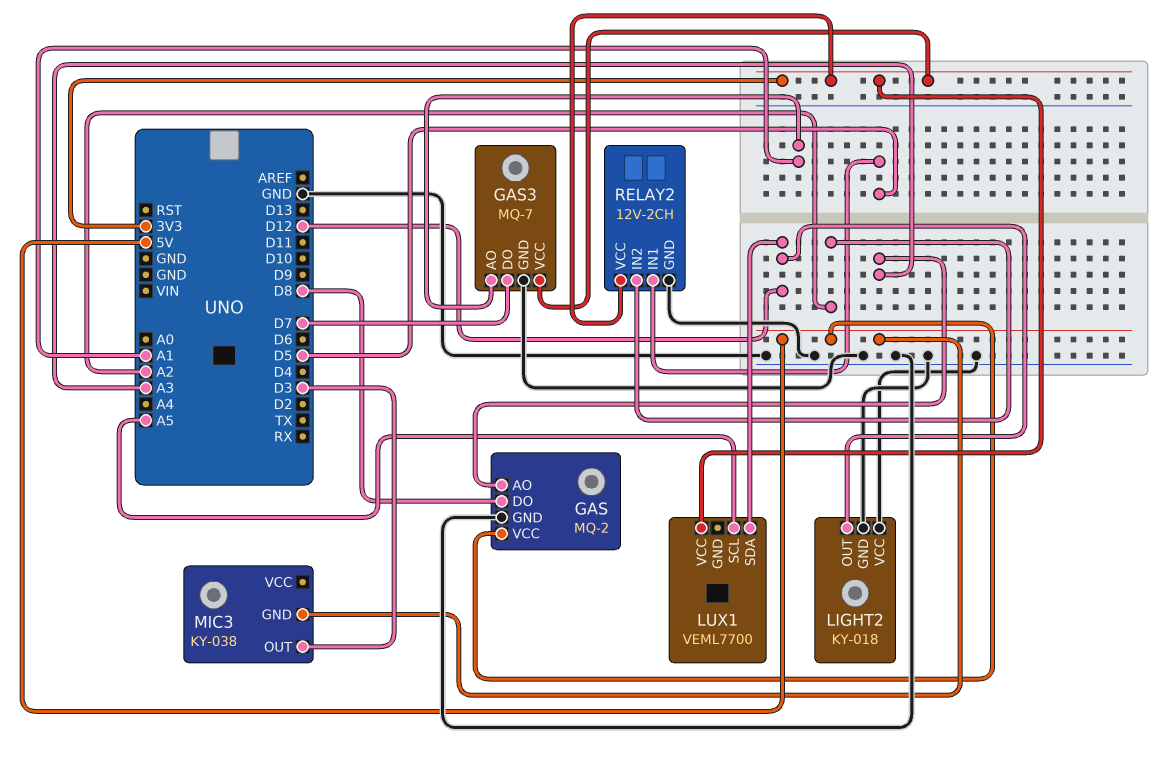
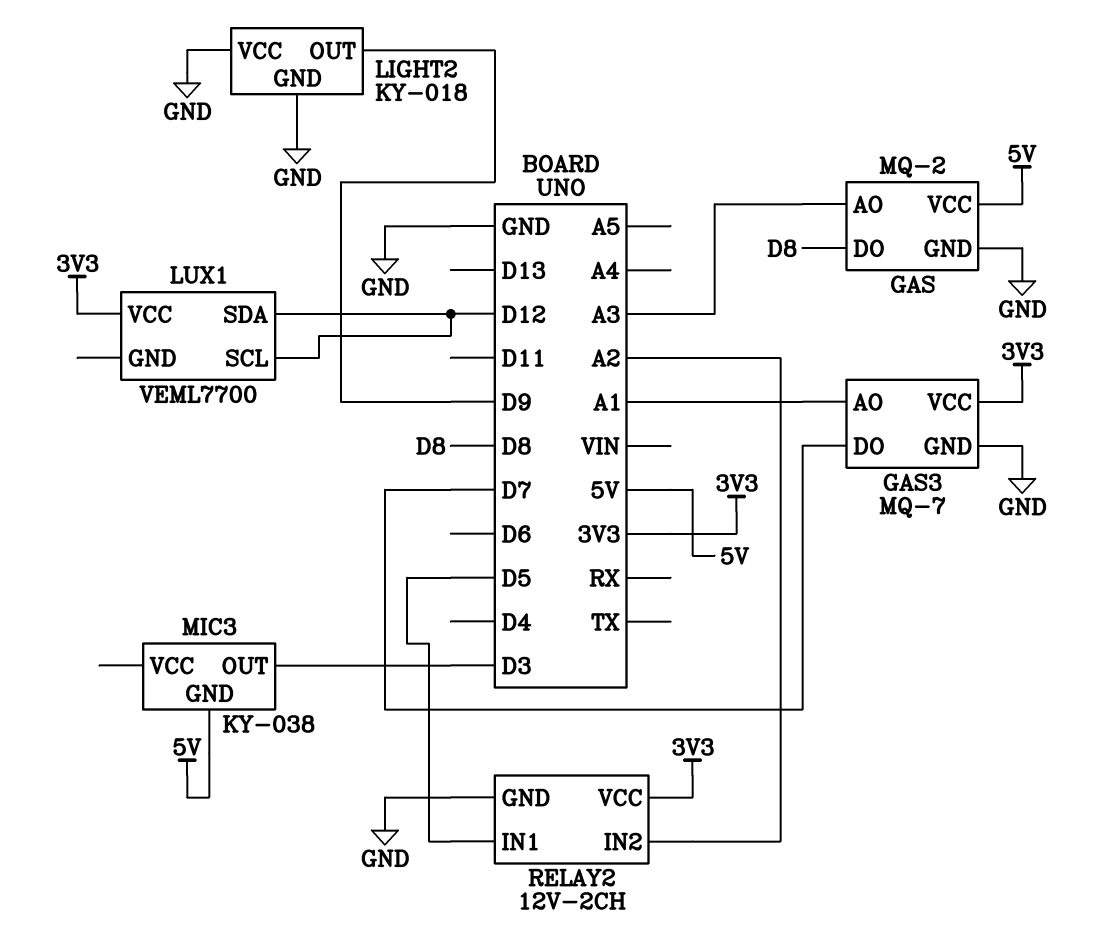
LIGHT2 pin OUT: D12 -> D9
LUX1 pin SCL: A5 -> D12

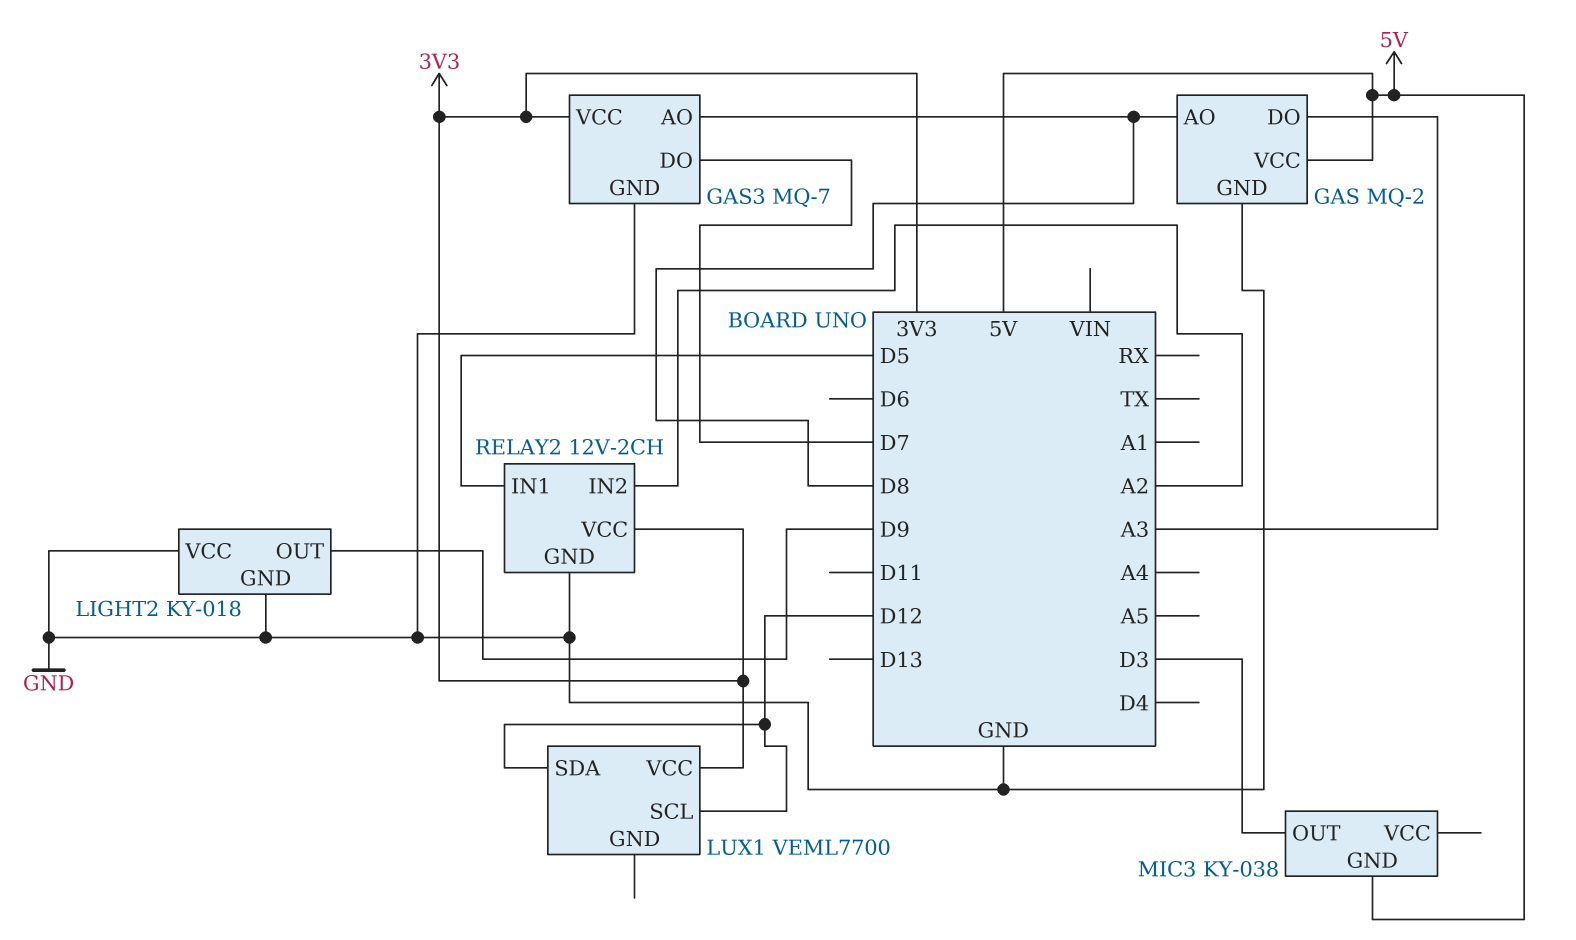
GAS pin AO: A3 -> D8
GAS pin DO: D8 -> A3
GAS3 pin AO: A1 -> D8

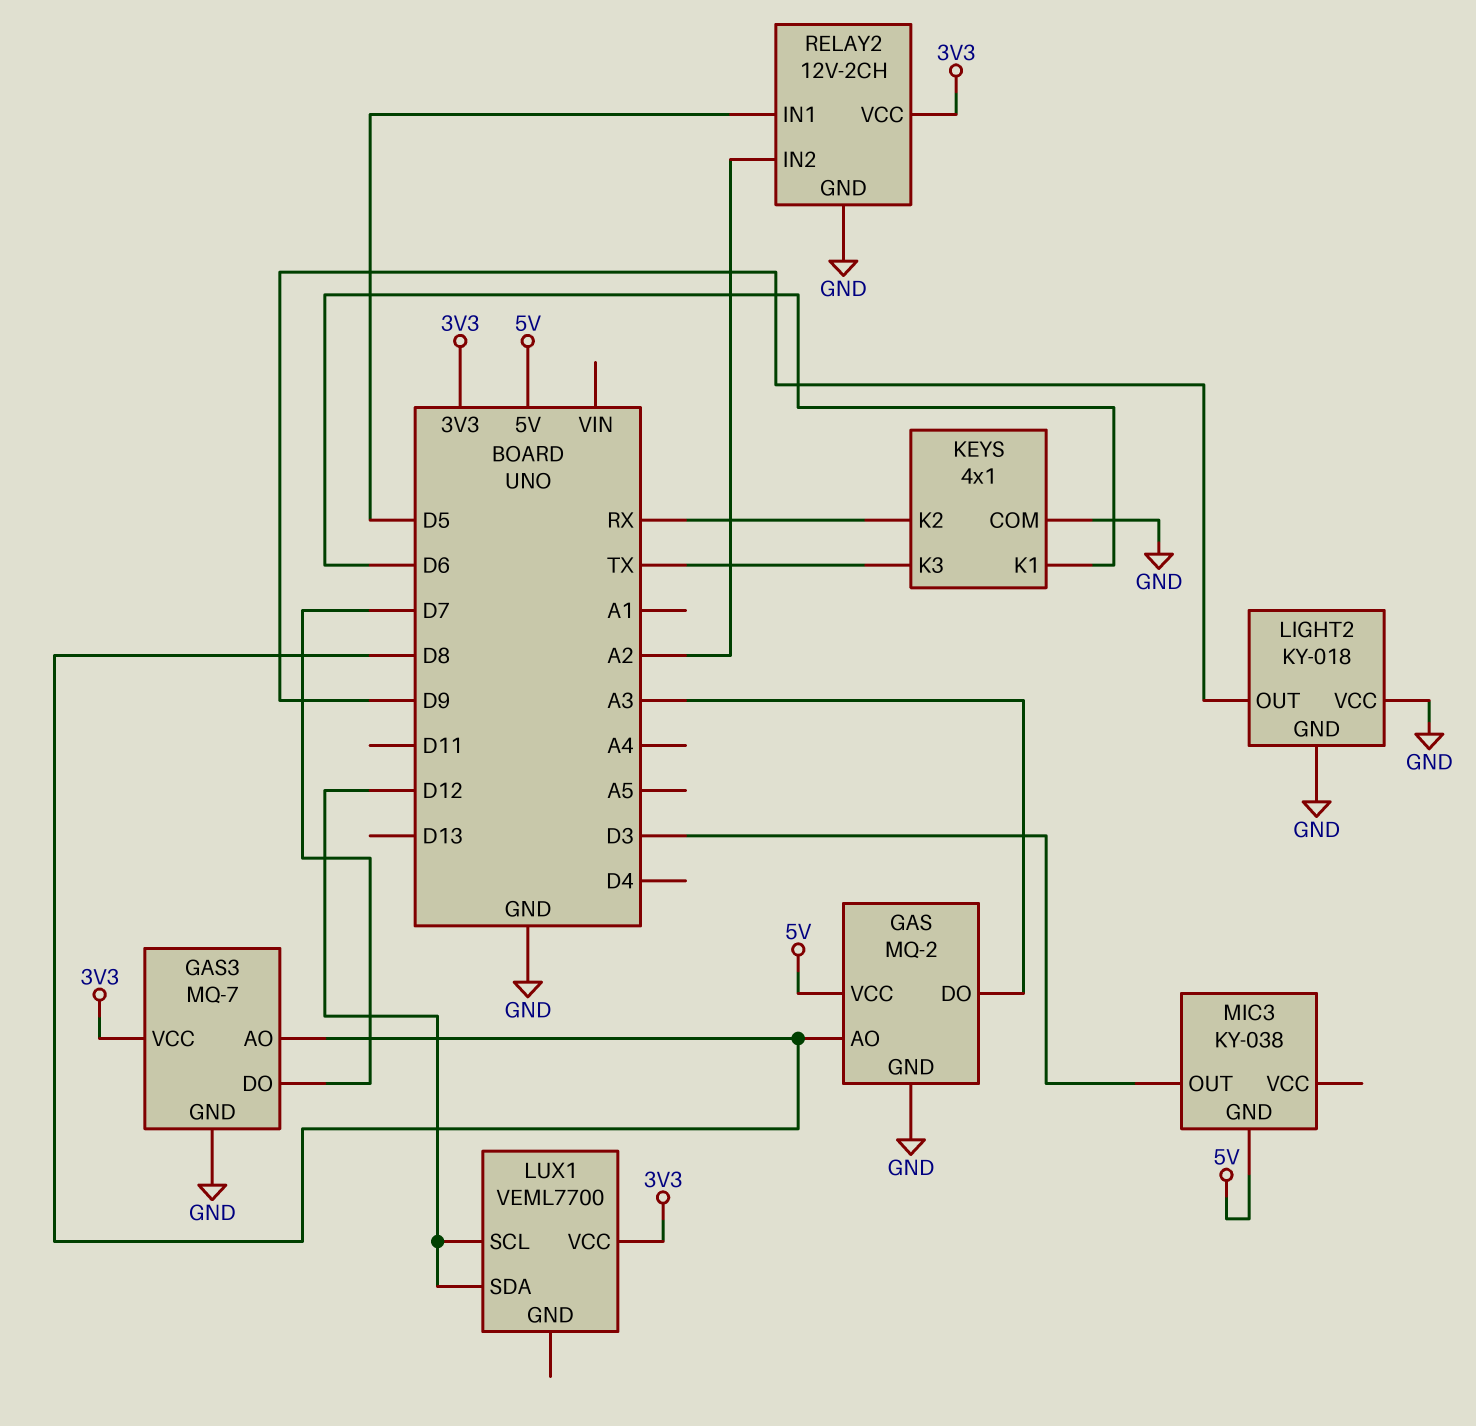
KEYS: none -> 4x1
KEYS pin COM: none -> GND
KEYS pin K1: none -> D6
KEYS pin K2: none -> RX
KEYS pin K3: none -> TX

